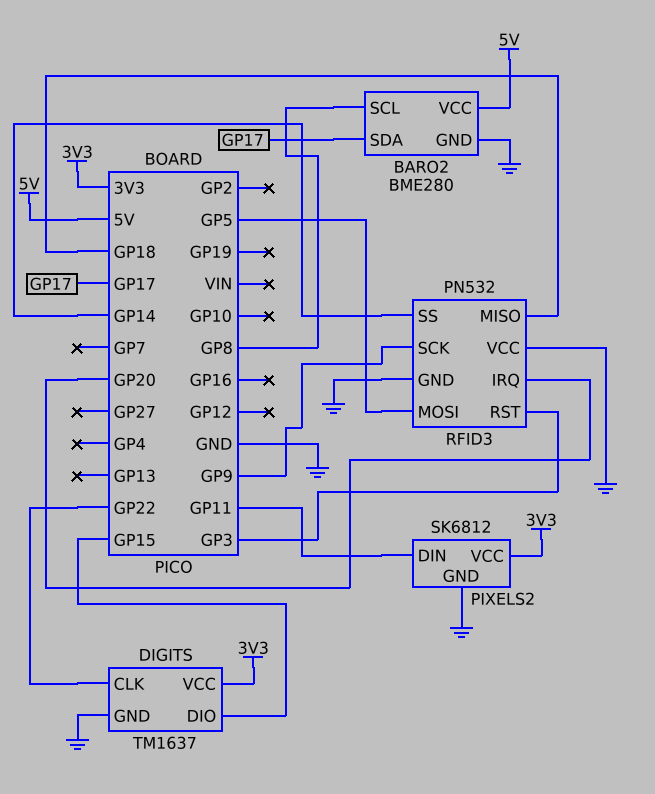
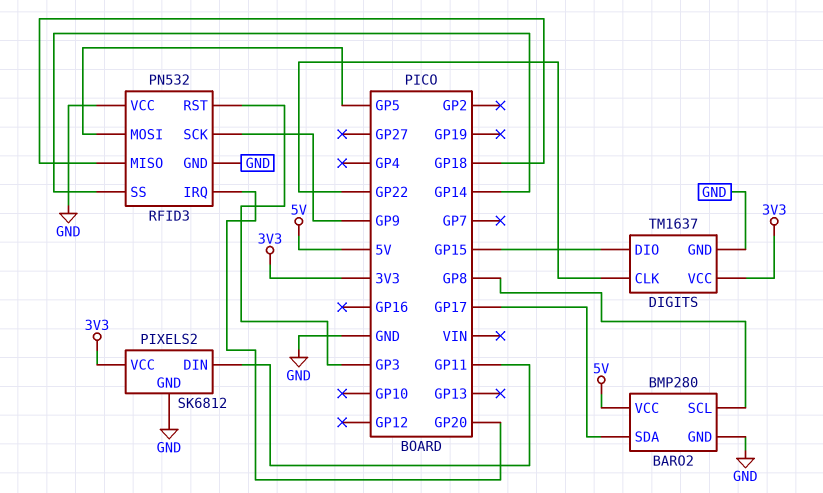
BARO2: BME280 -> BMP280

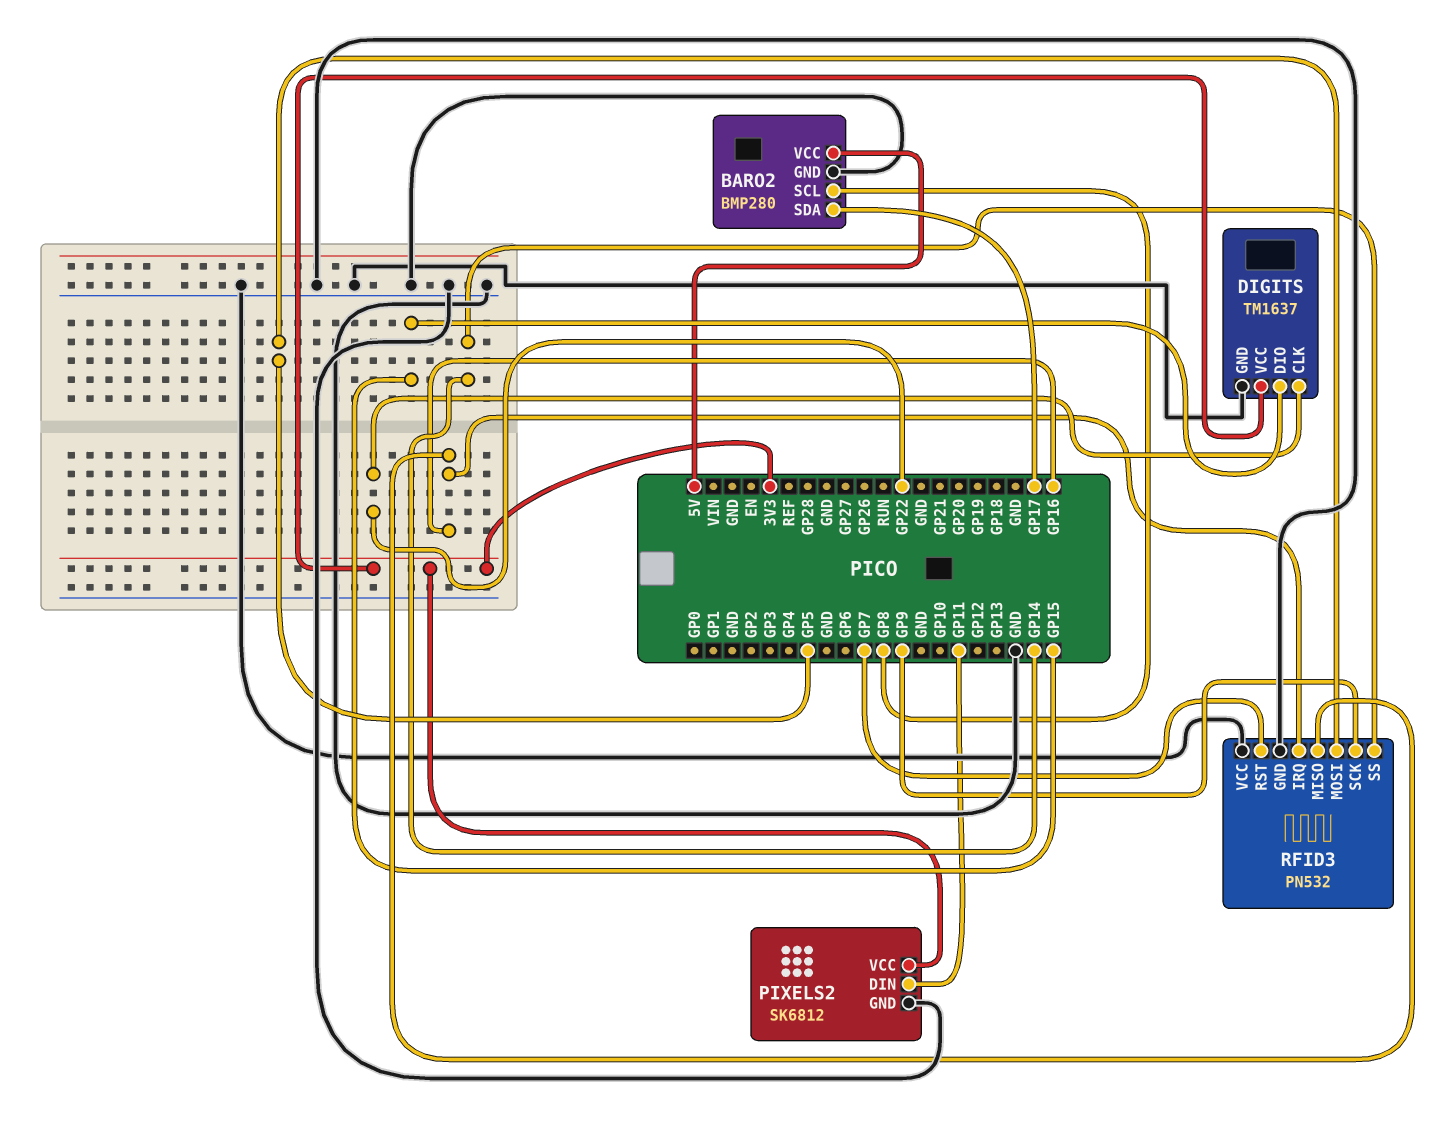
RFID3 pin IRQ: GP20 -> GP16
RFID3 pin MISO: GP18 -> GP16
RFID3 pin RST: GP3 -> GP7

